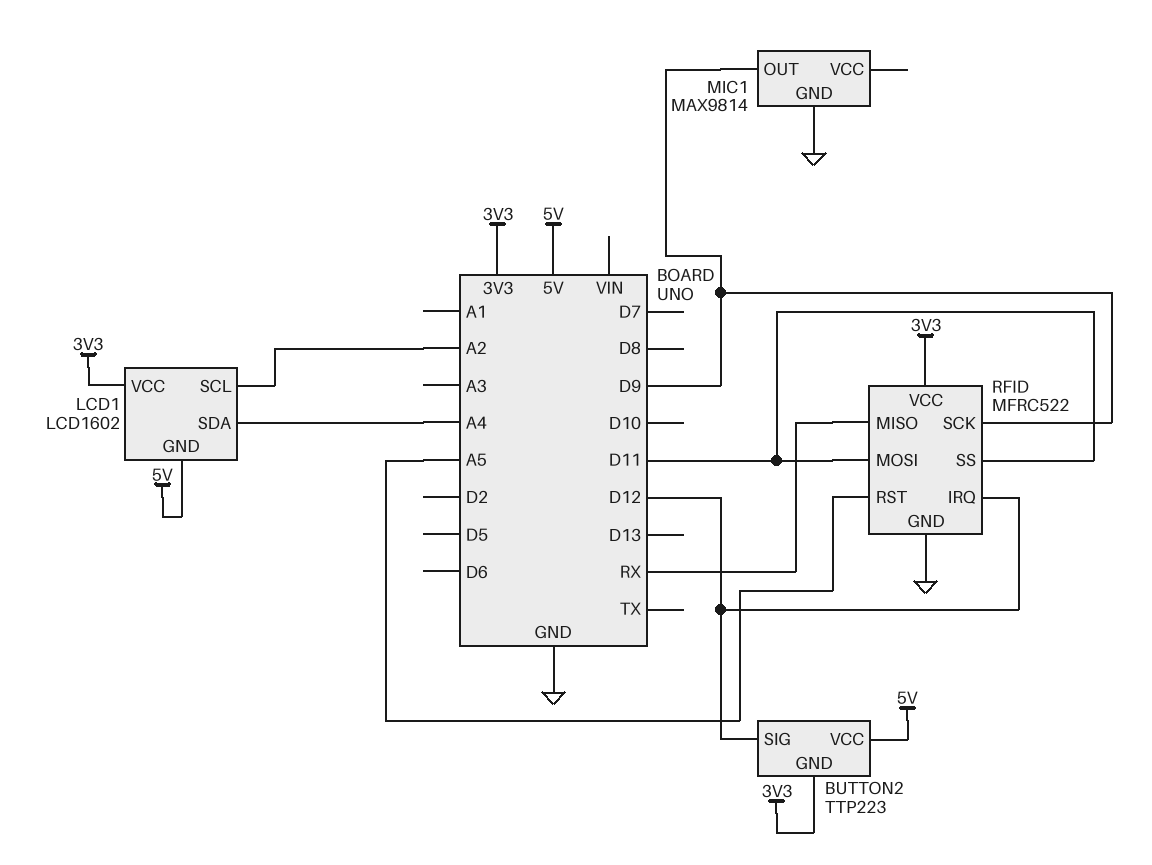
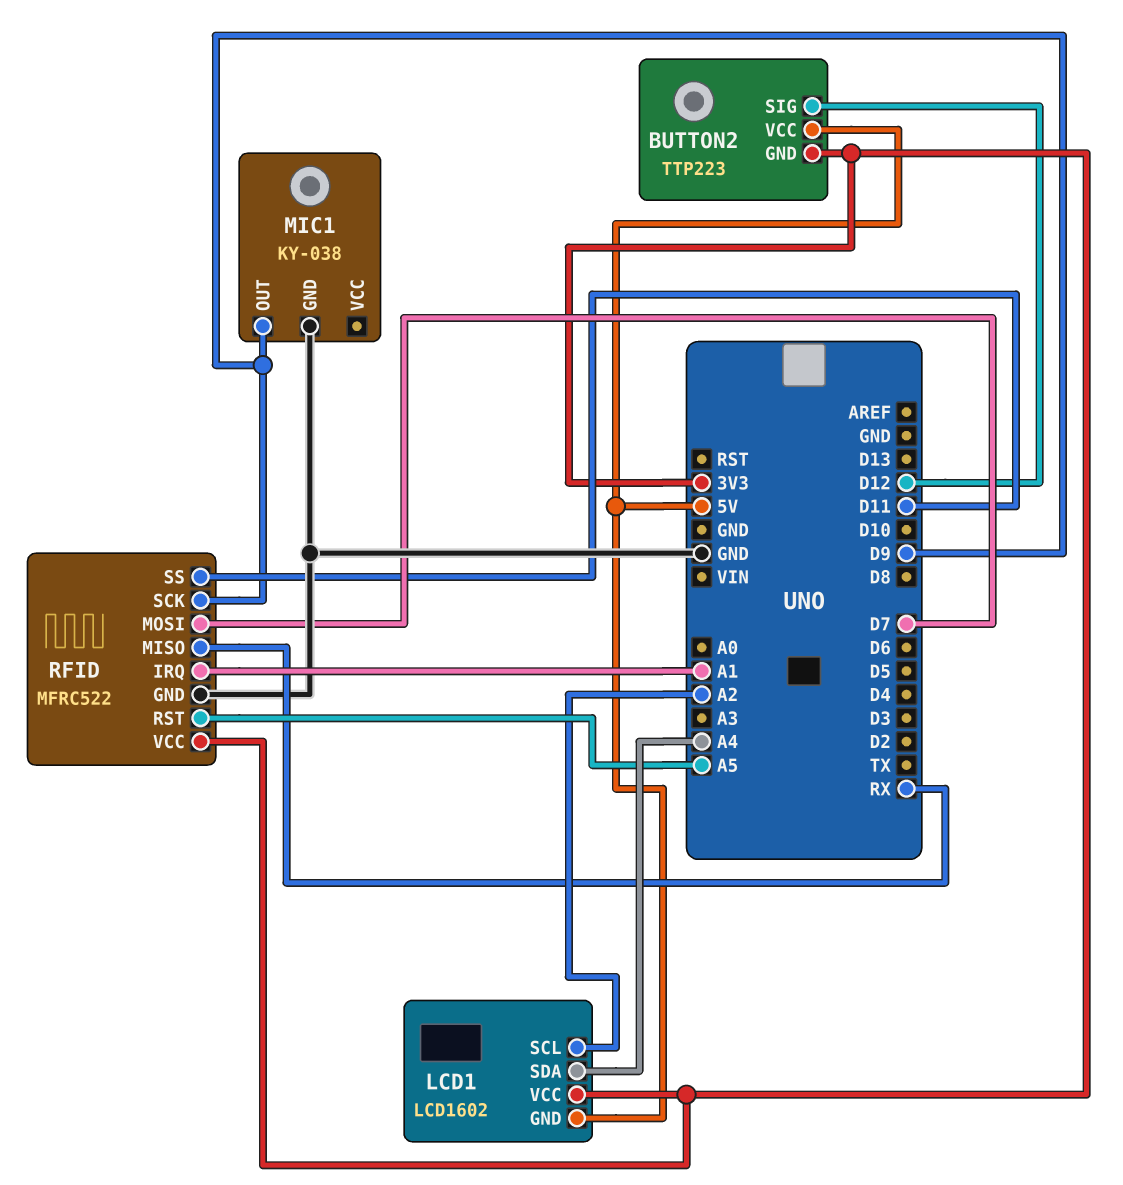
MIC1: MAX9814 -> KY-038
RFID pin IRQ: D12 -> A1
RFID pin MOSI: D11 -> D7

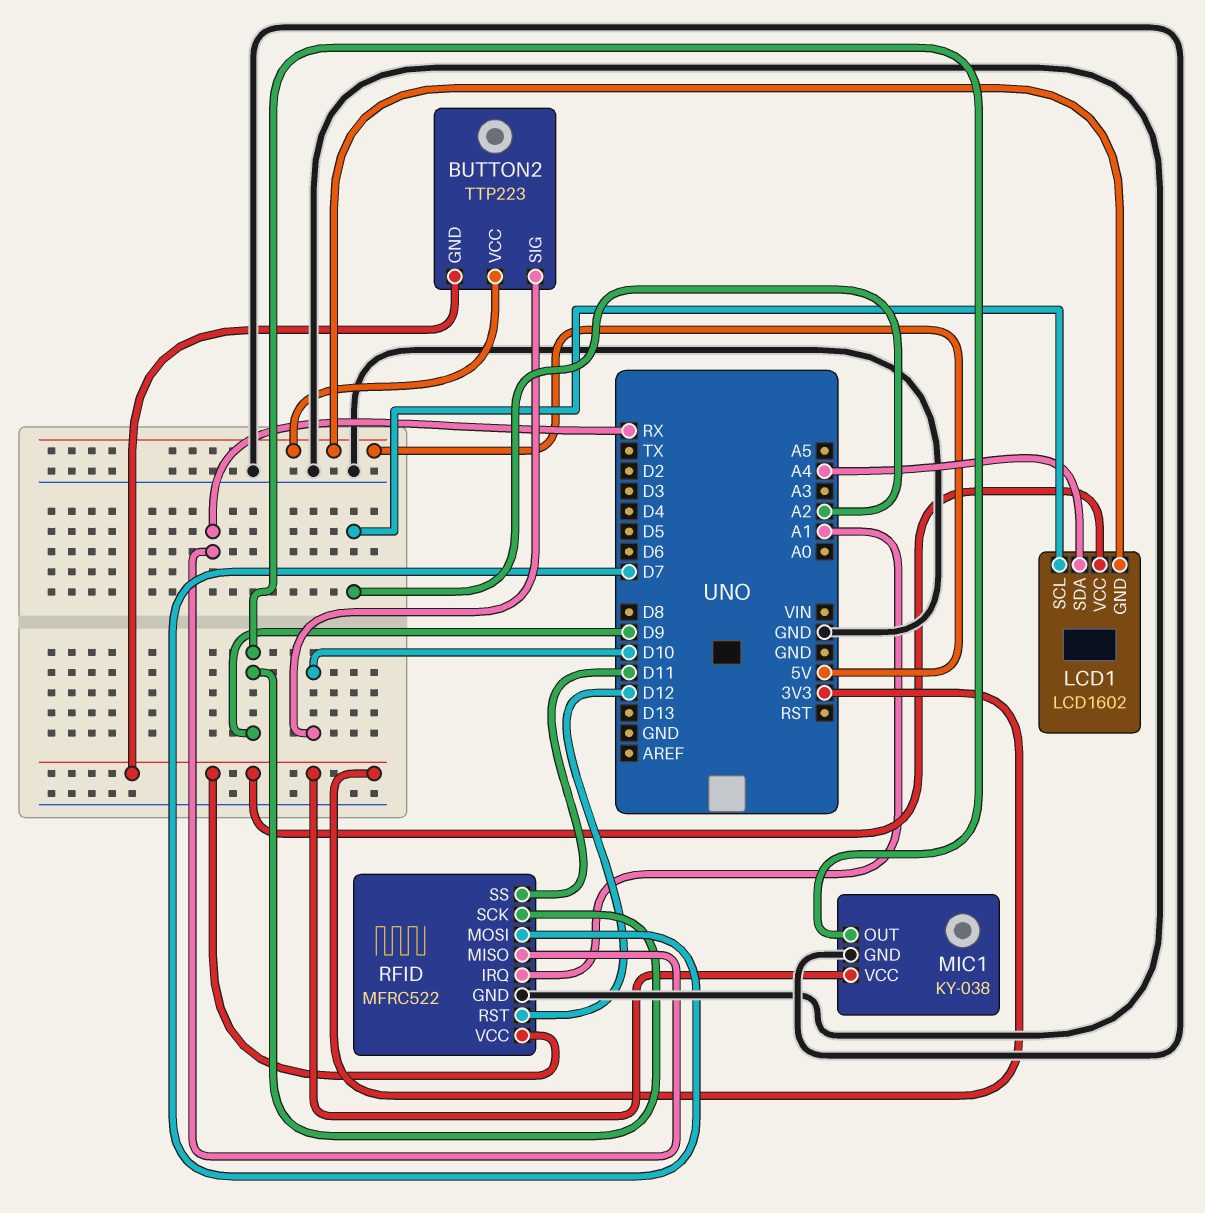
BUTTON2 pin SIG: D12 -> D10
MIC1 pin VCC: none -> 3V3
RFID pin RST: A5 -> D12

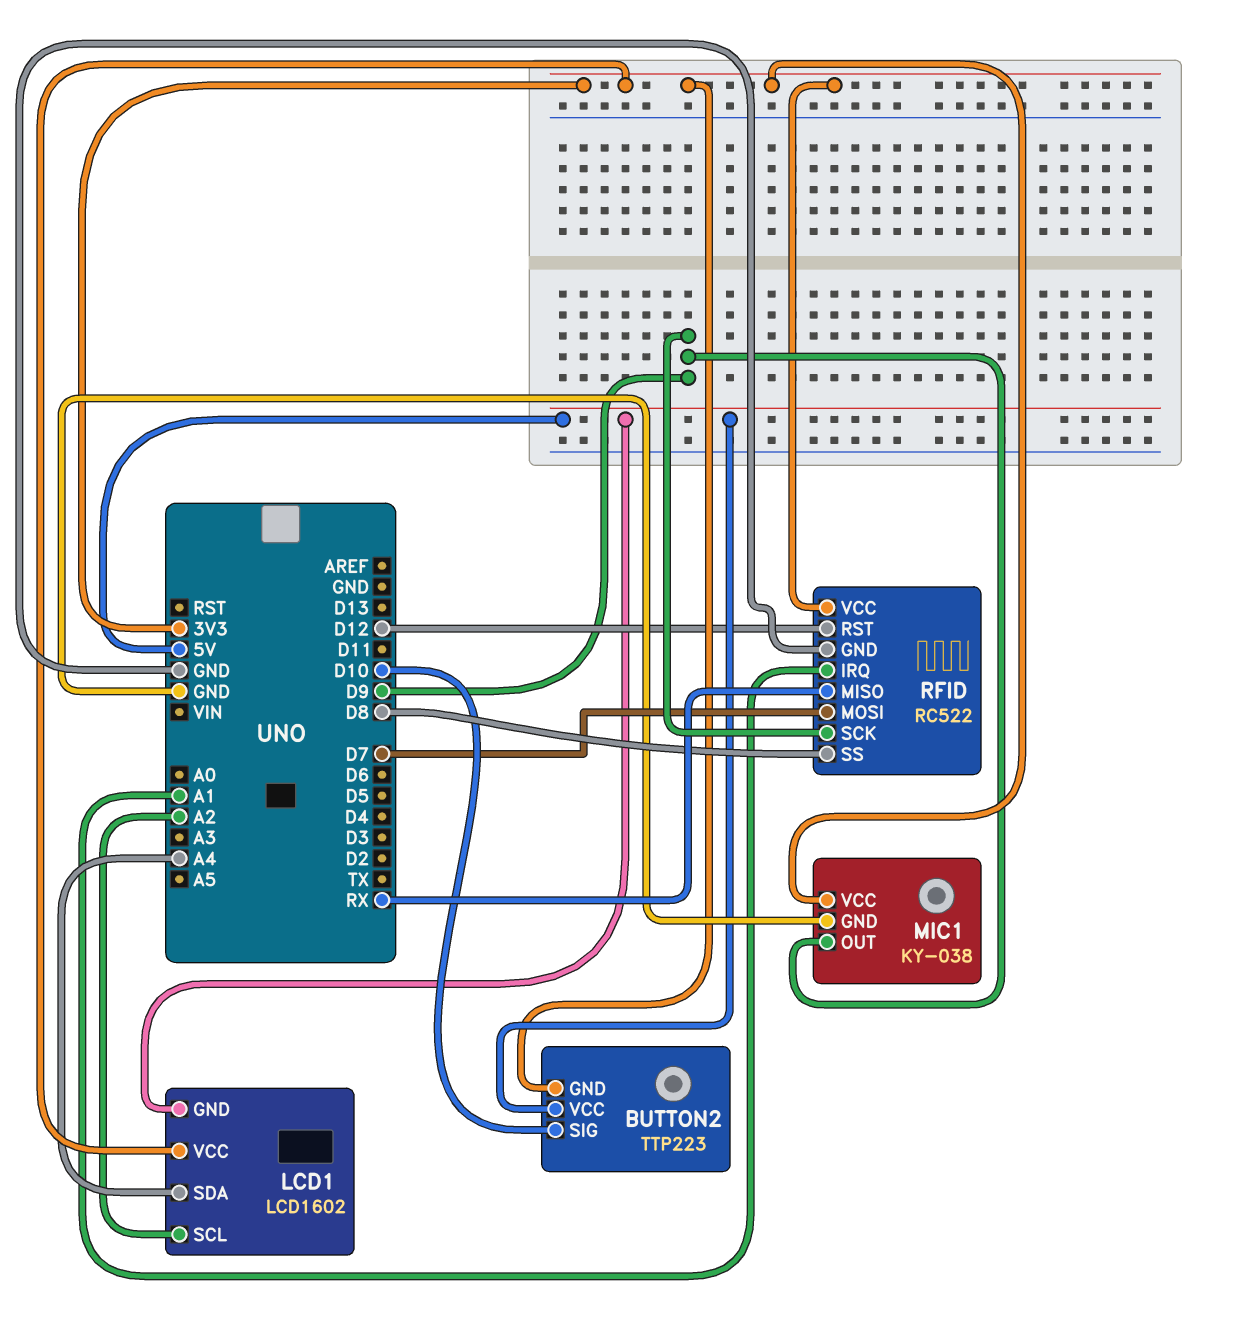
RFID: MFRC522 -> RC522
RFID pin SS: D11 -> D8

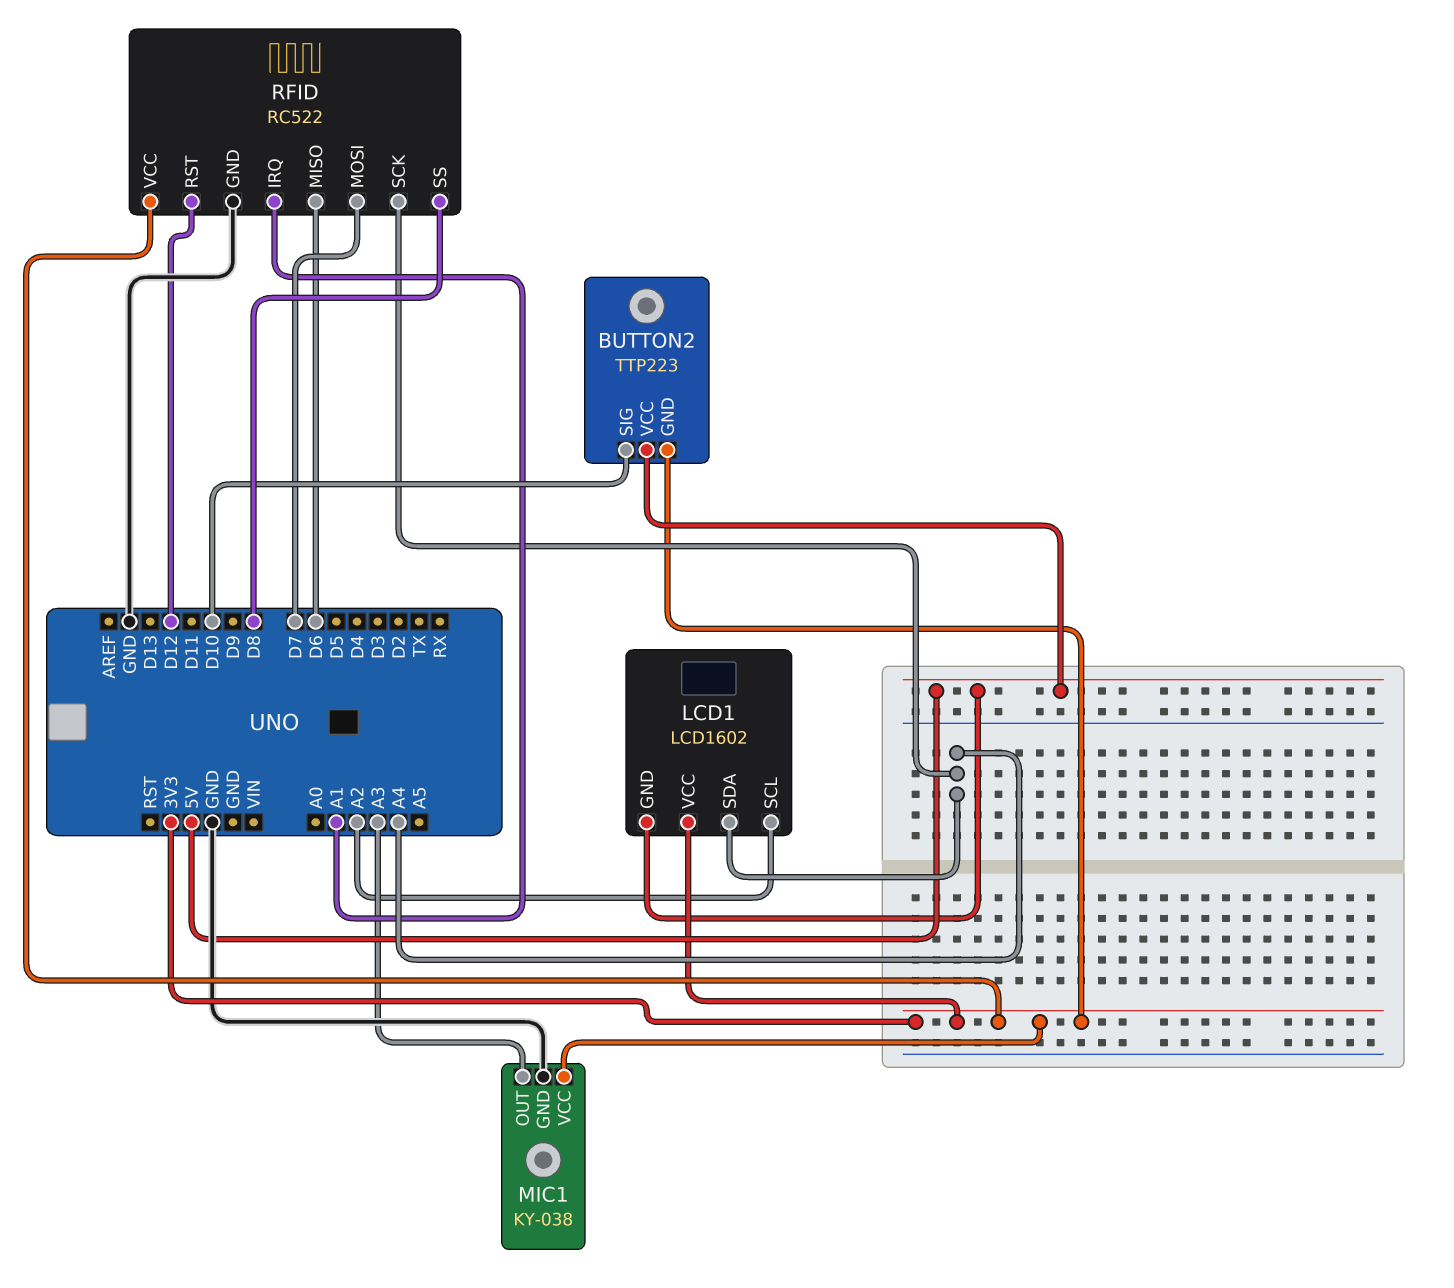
MIC1 pin OUT: D9 -> A3
RFID pin MISO: RX -> D6
RFID pin SCK: D9 -> A4

